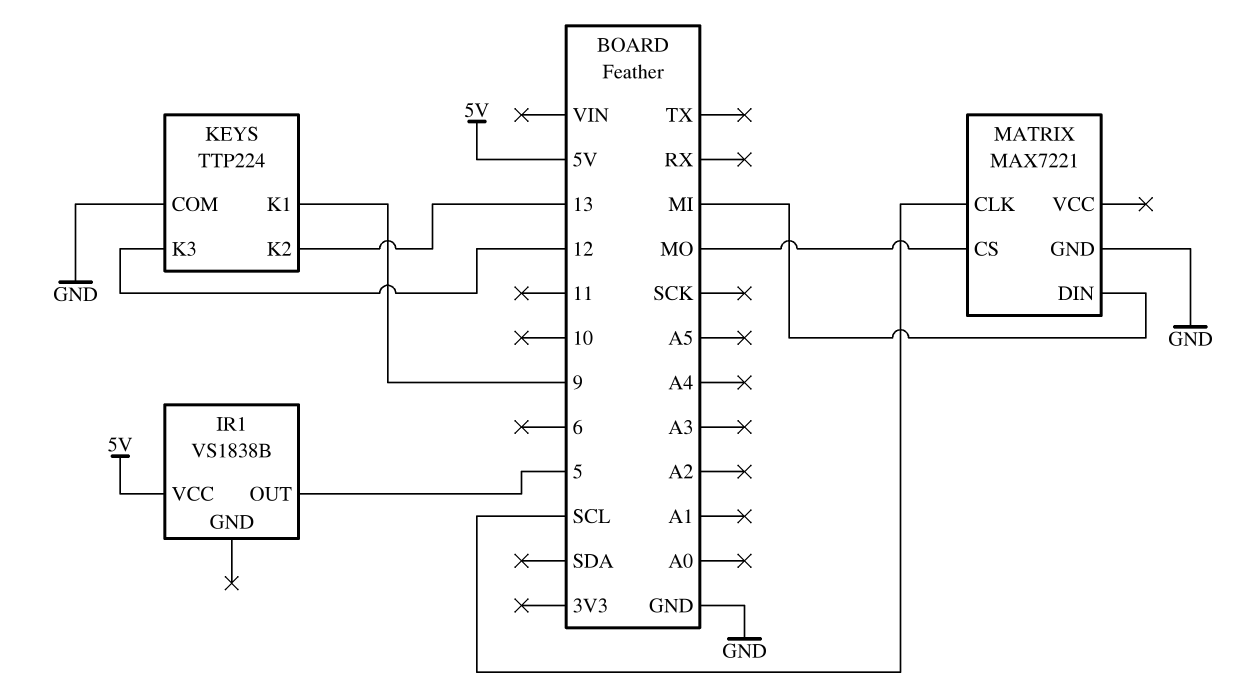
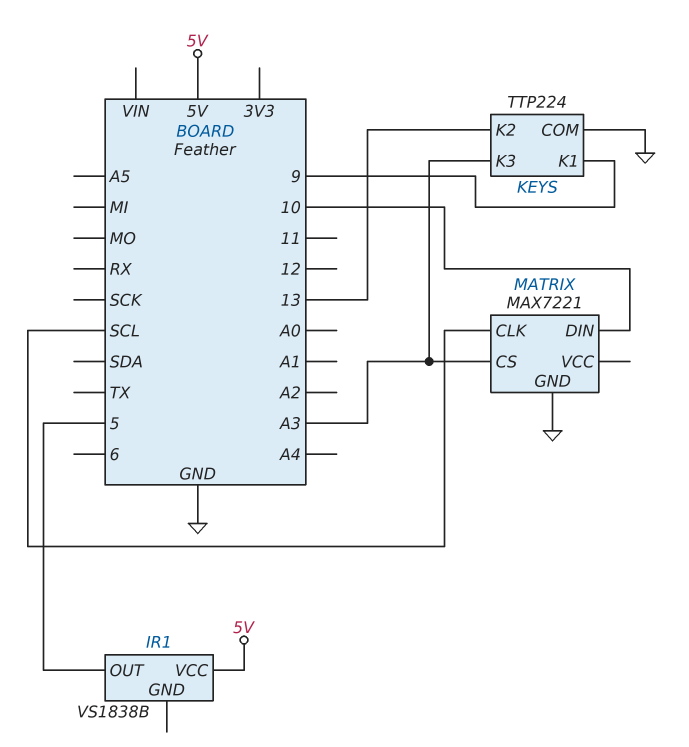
KEYS pin K3: 12 -> A3
MATRIX pin CS: MO -> A3
MATRIX pin DIN: MI -> 10

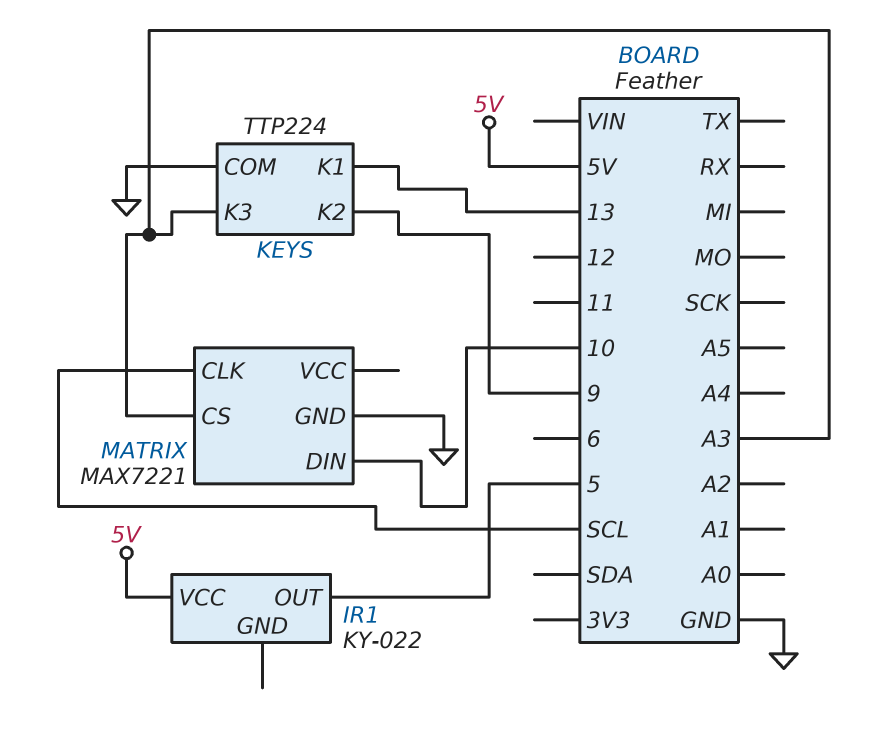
IR1: VS1838B -> KY-022
KEYS pin K1: 9 -> 13
KEYS pin K2: 13 -> 9

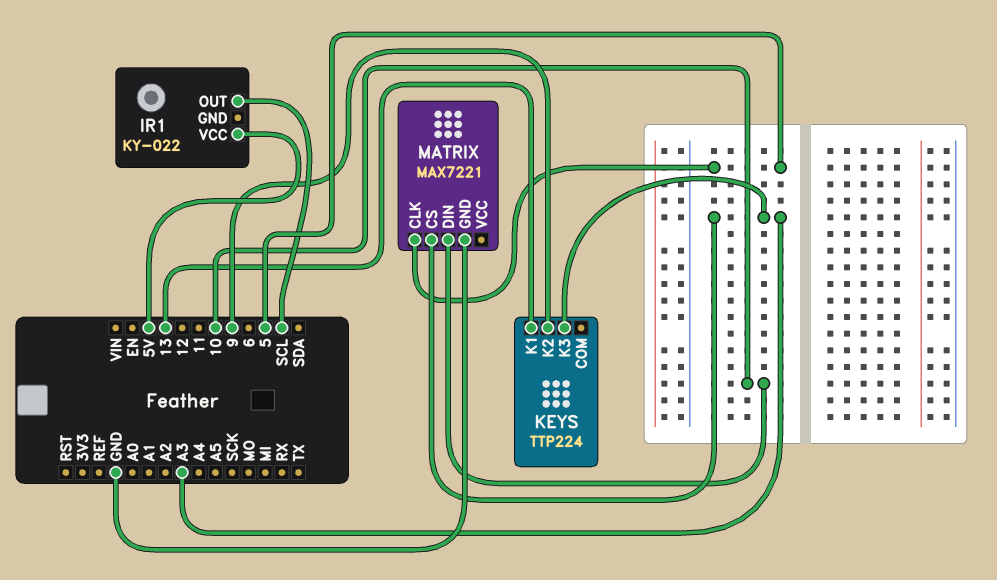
IR1 pin OUT: 5 -> SCL
KEYS pin COM: GND -> none
MATRIX pin CLK: SCL -> 5

